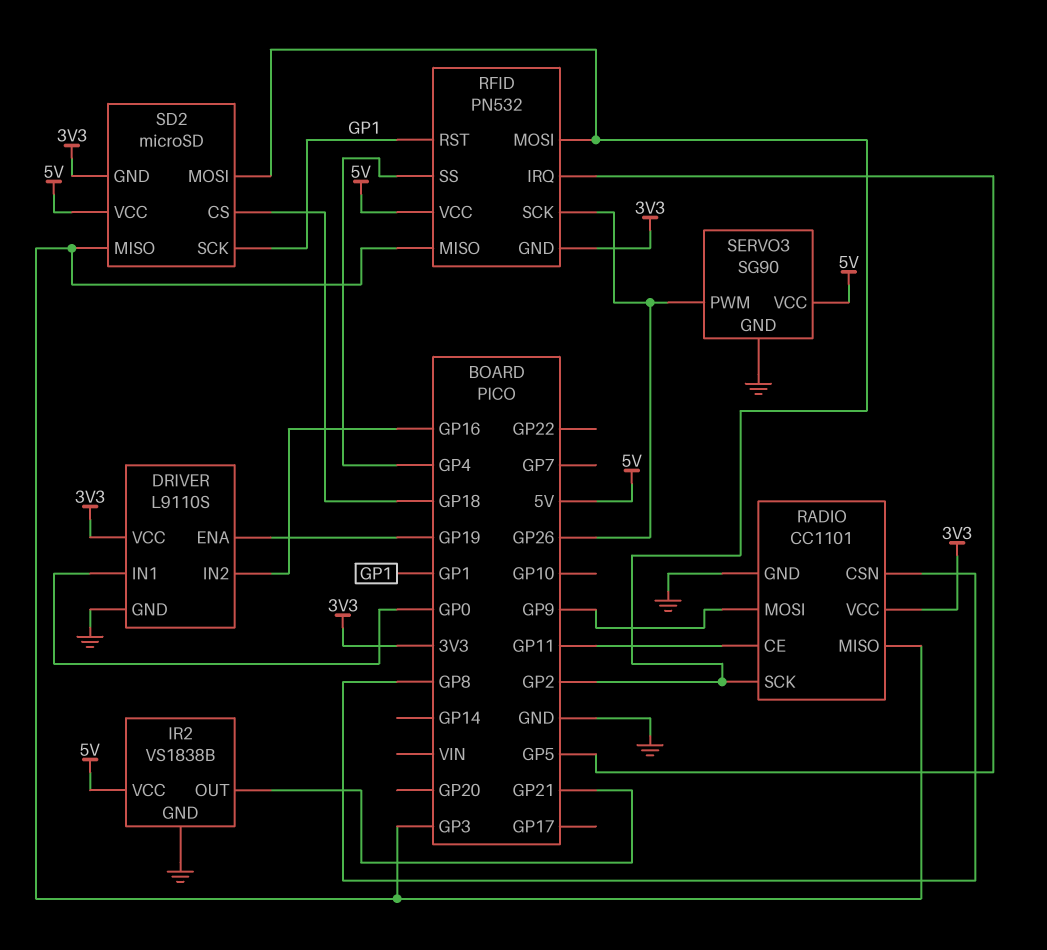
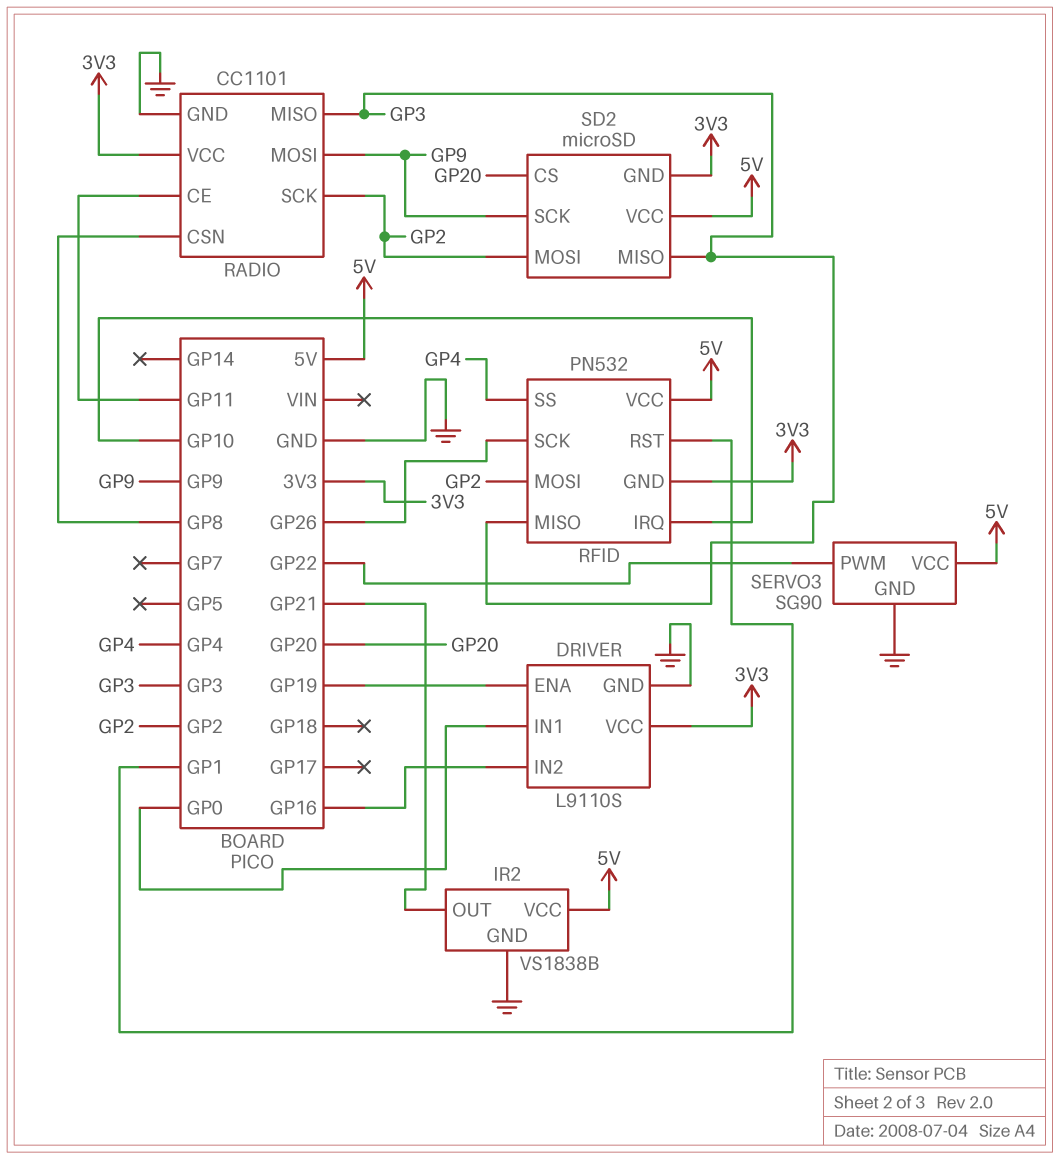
RFID pin IRQ: GP5 -> GP10
SD2 pin CS: GP18 -> GP20
SD2 pin SCK: GP1 -> GP9
SERVO3 pin PWM: GP26 -> GP22

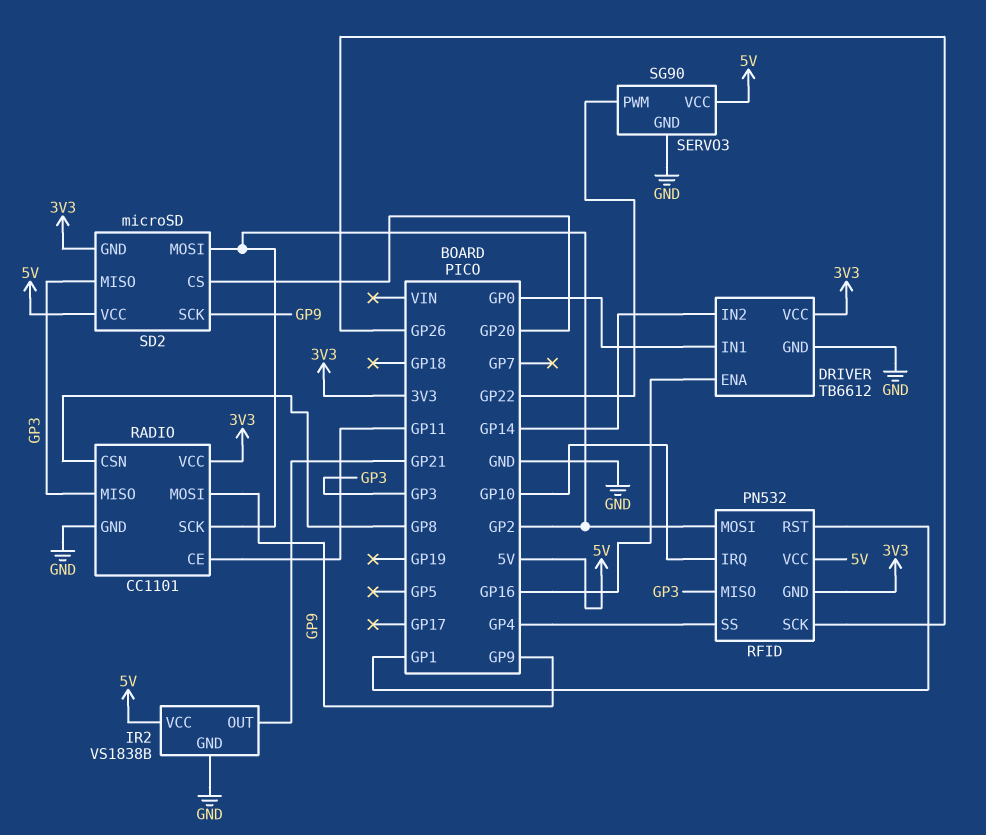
DRIVER: L9110S -> TB6612
DRIVER pin ENA: GP19 -> GP16
DRIVER pin IN2: GP16 -> GP14

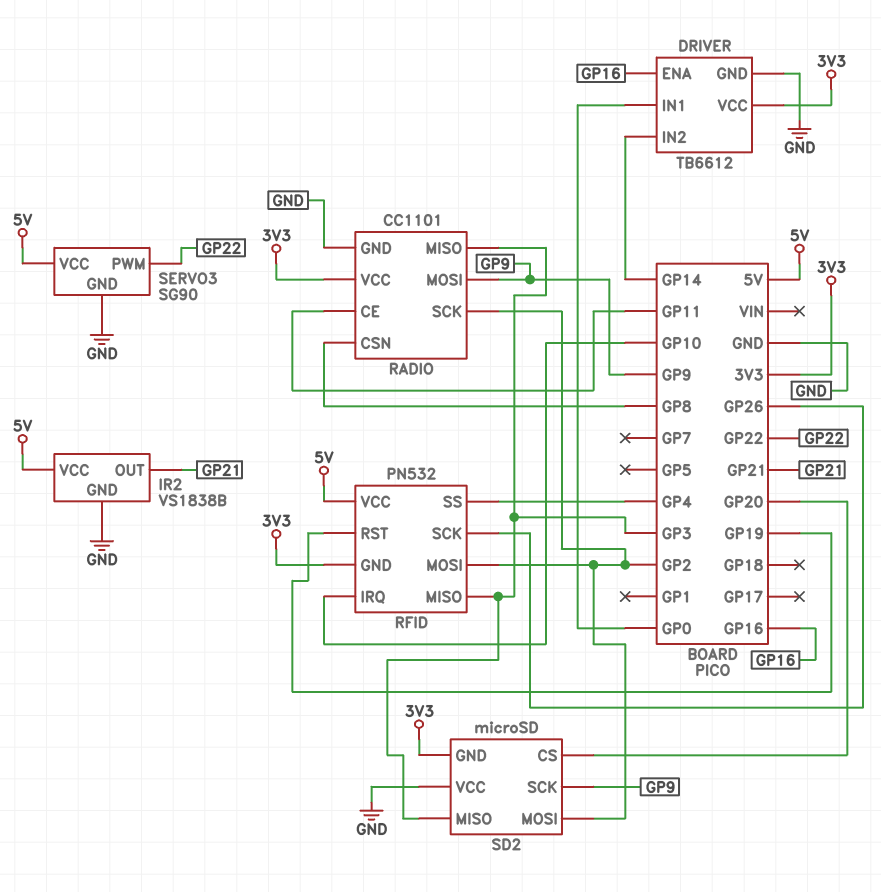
RFID pin RST: GP1 -> GP19
SD2 pin VCC: 5V -> GND

